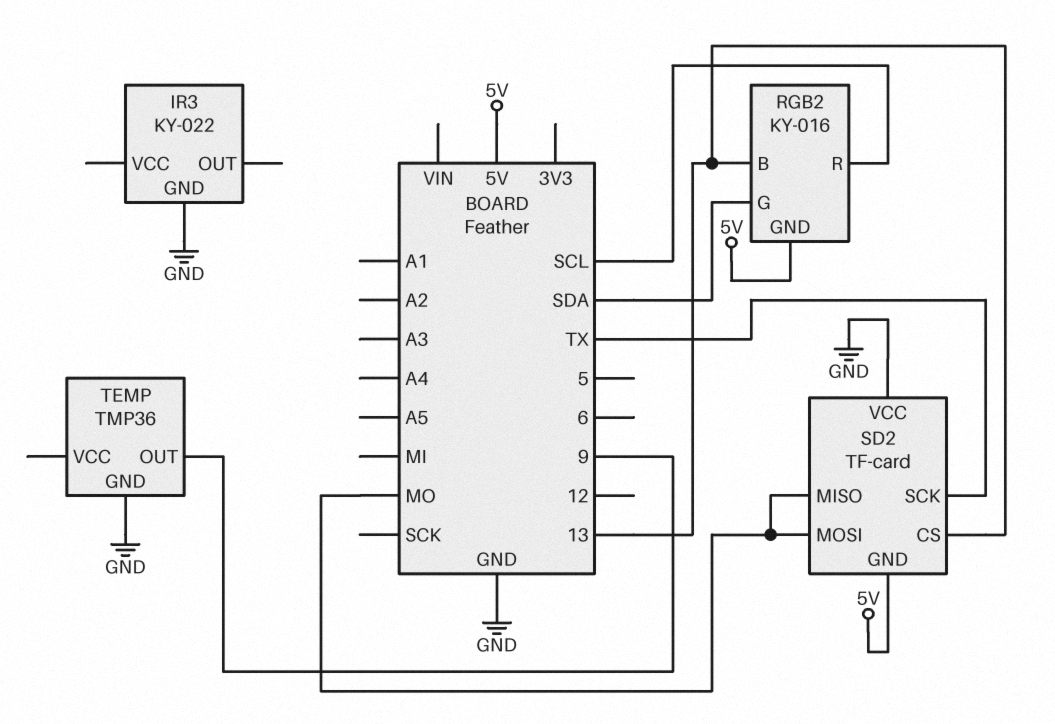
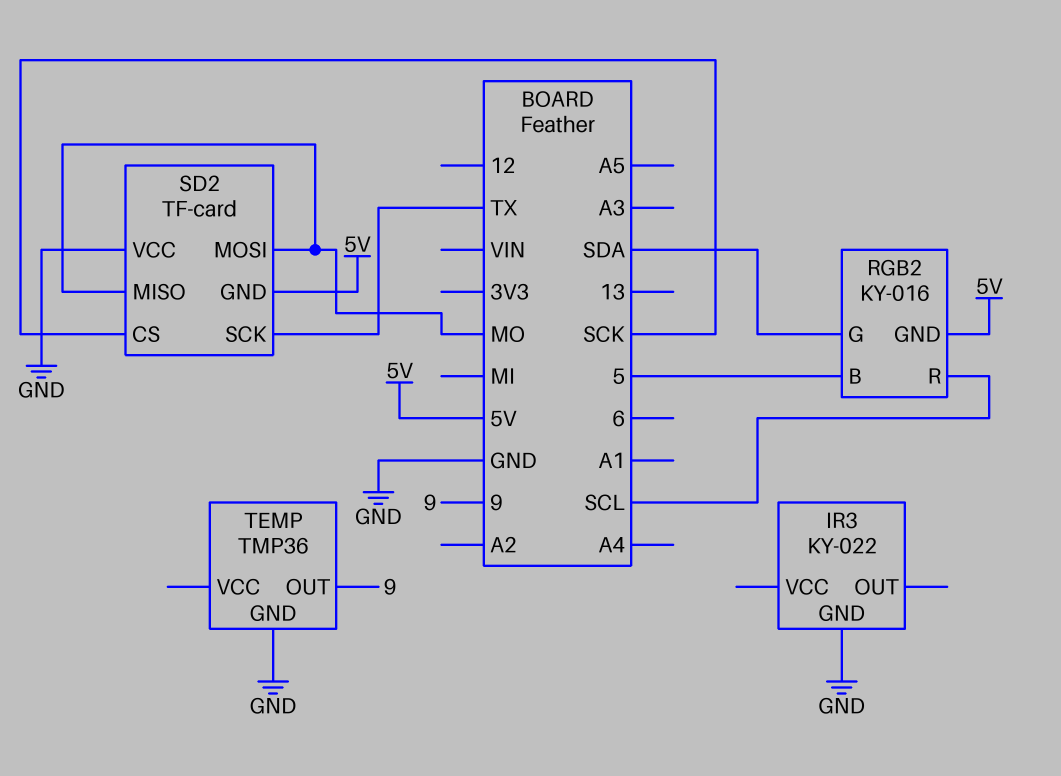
RGB2 pin B: 13 -> 5
SD2 pin CS: 13 -> SCK

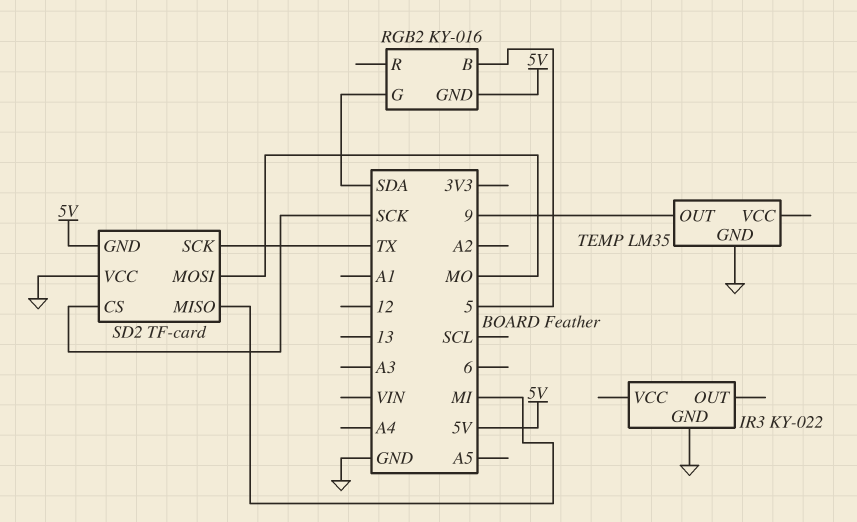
RGB2 pin R: SCL -> none
SD2 pin MISO: MO -> MI
TEMP: TMP36 -> LM35

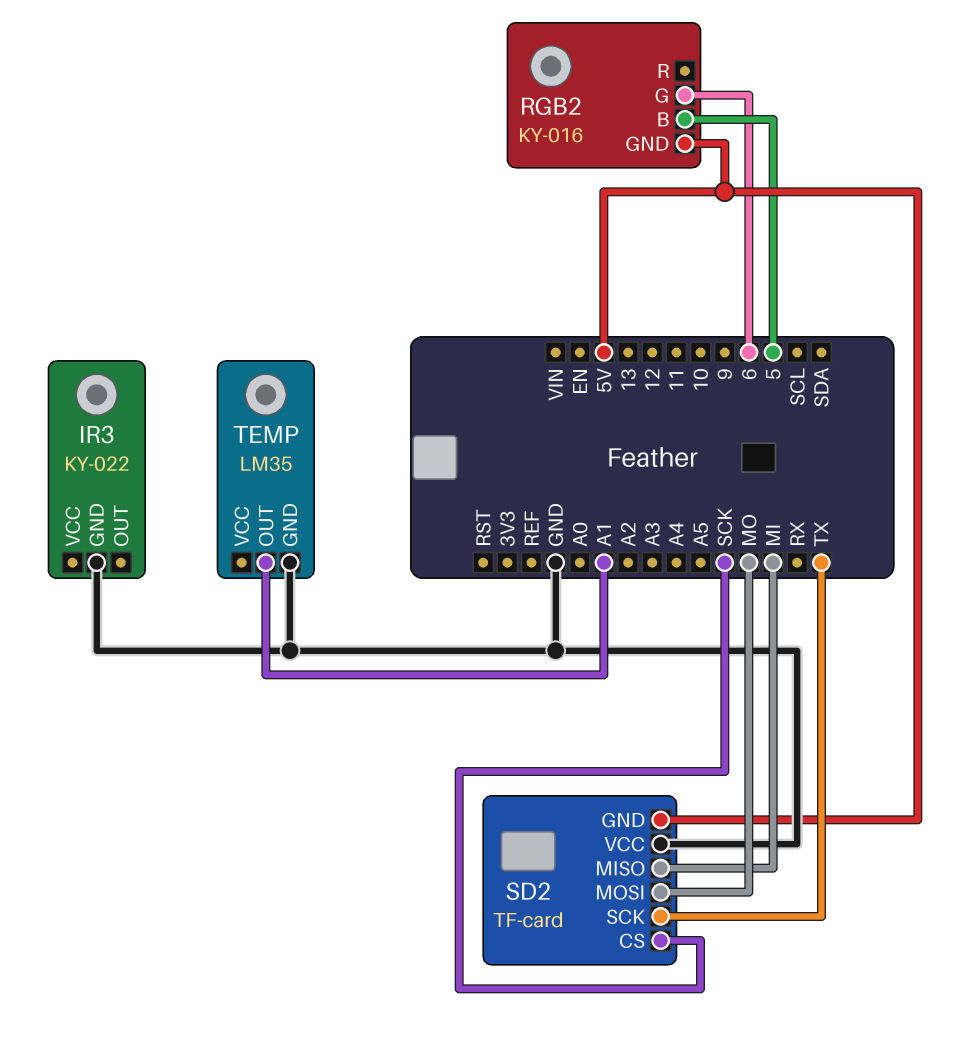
RGB2 pin G: SDA -> 6
TEMP pin OUT: 9 -> A1

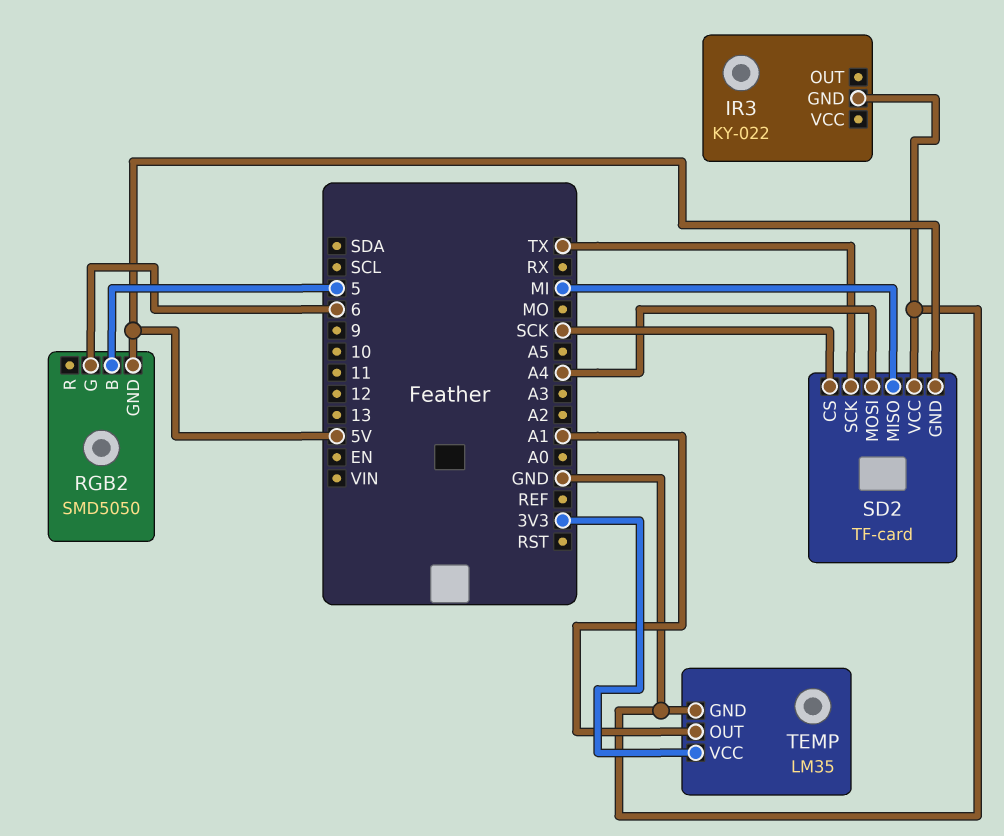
RGB2: KY-016 -> SMD5050
SD2 pin MOSI: MO -> A4
TEMP pin VCC: none -> 3V3

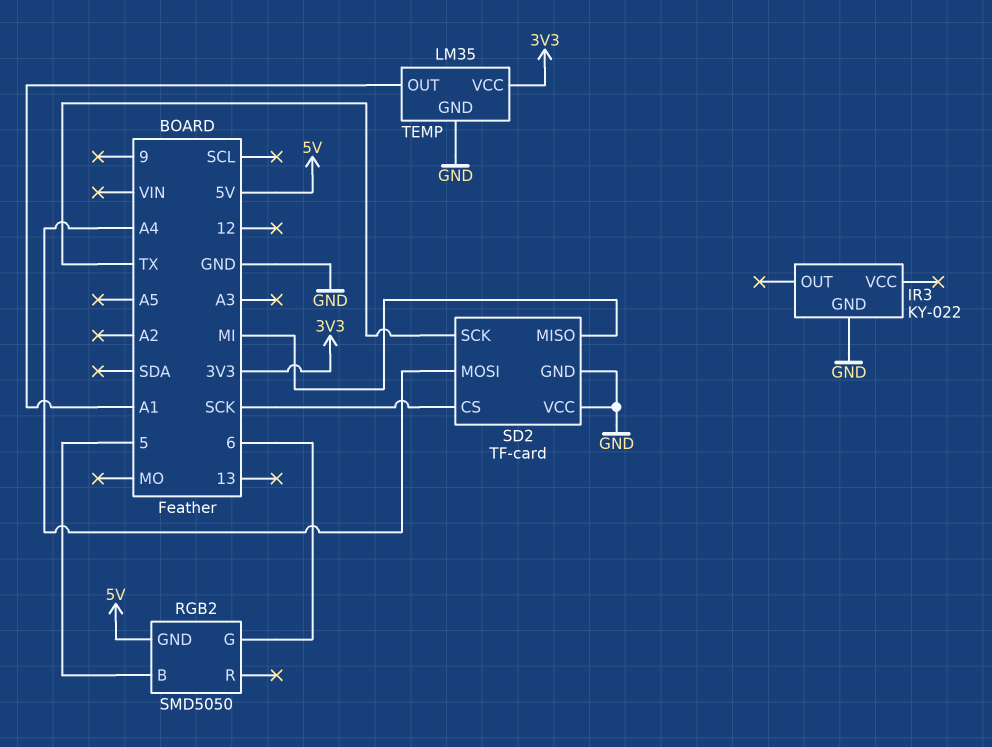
SD2 pin GND: 5V -> GND

